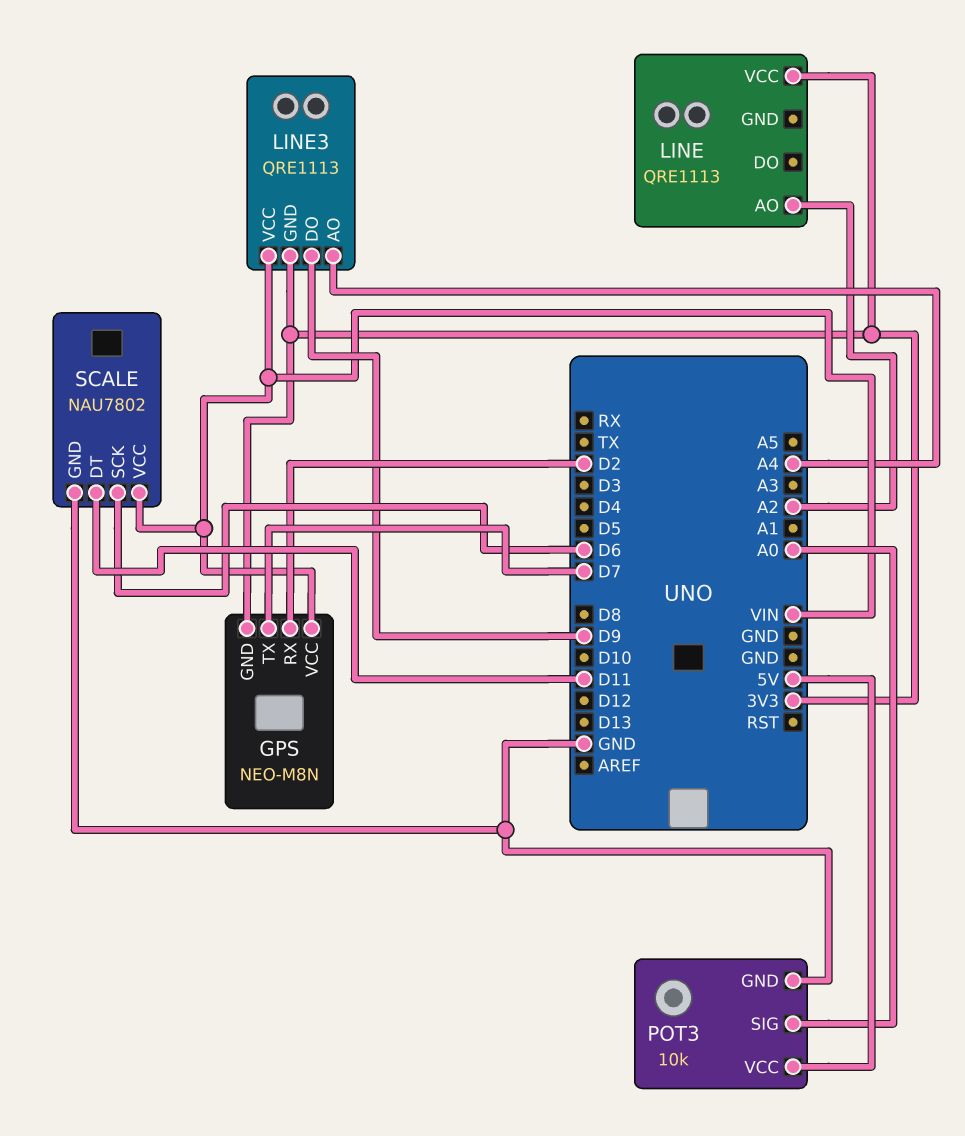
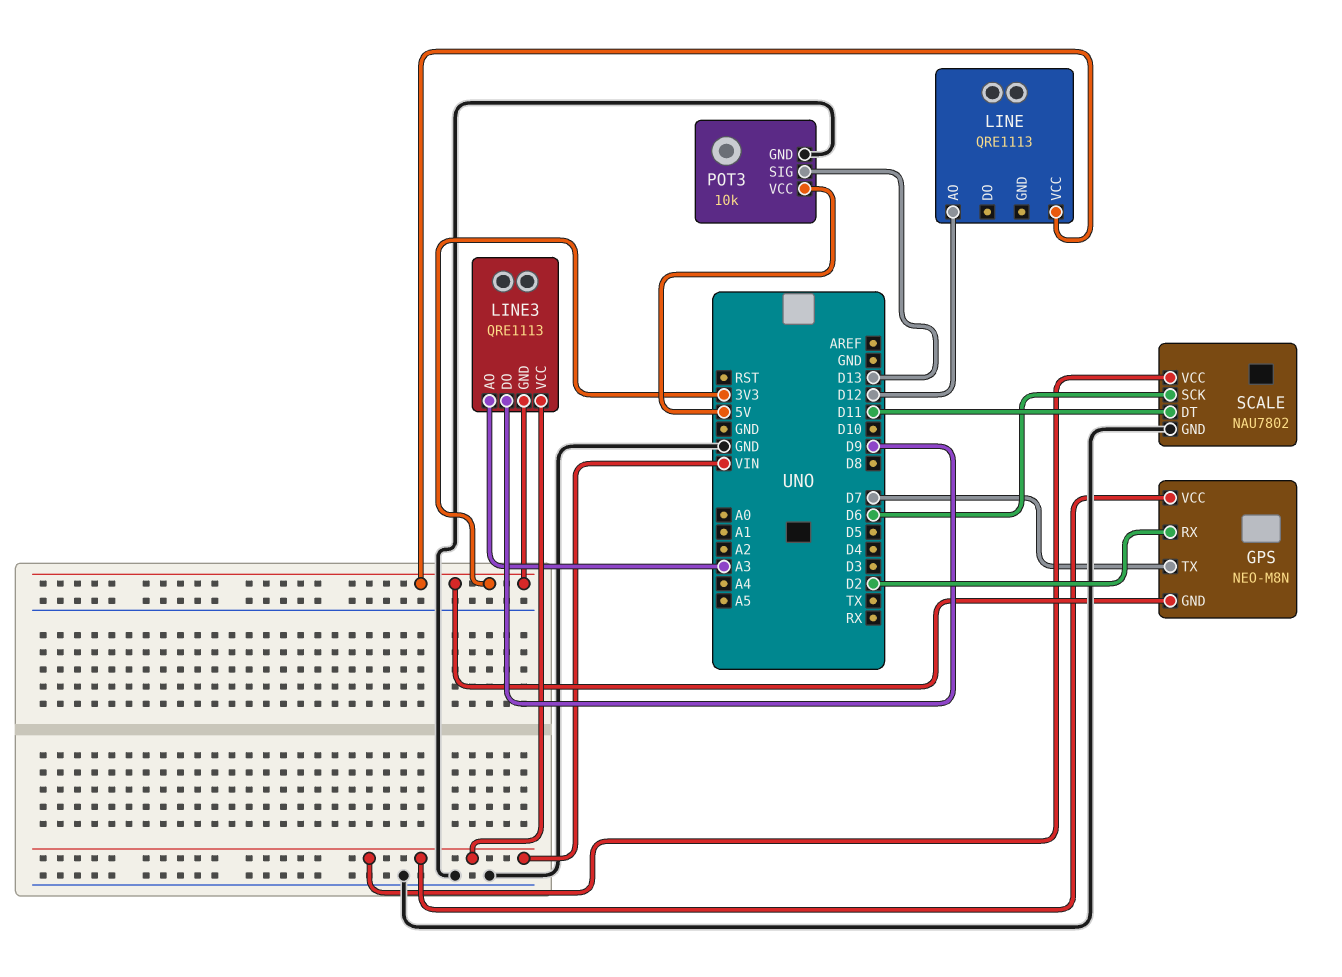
LINE pin AO: A2 -> D12
LINE3 pin AO: A4 -> A3
POT3 pin SIG: A0 -> D13

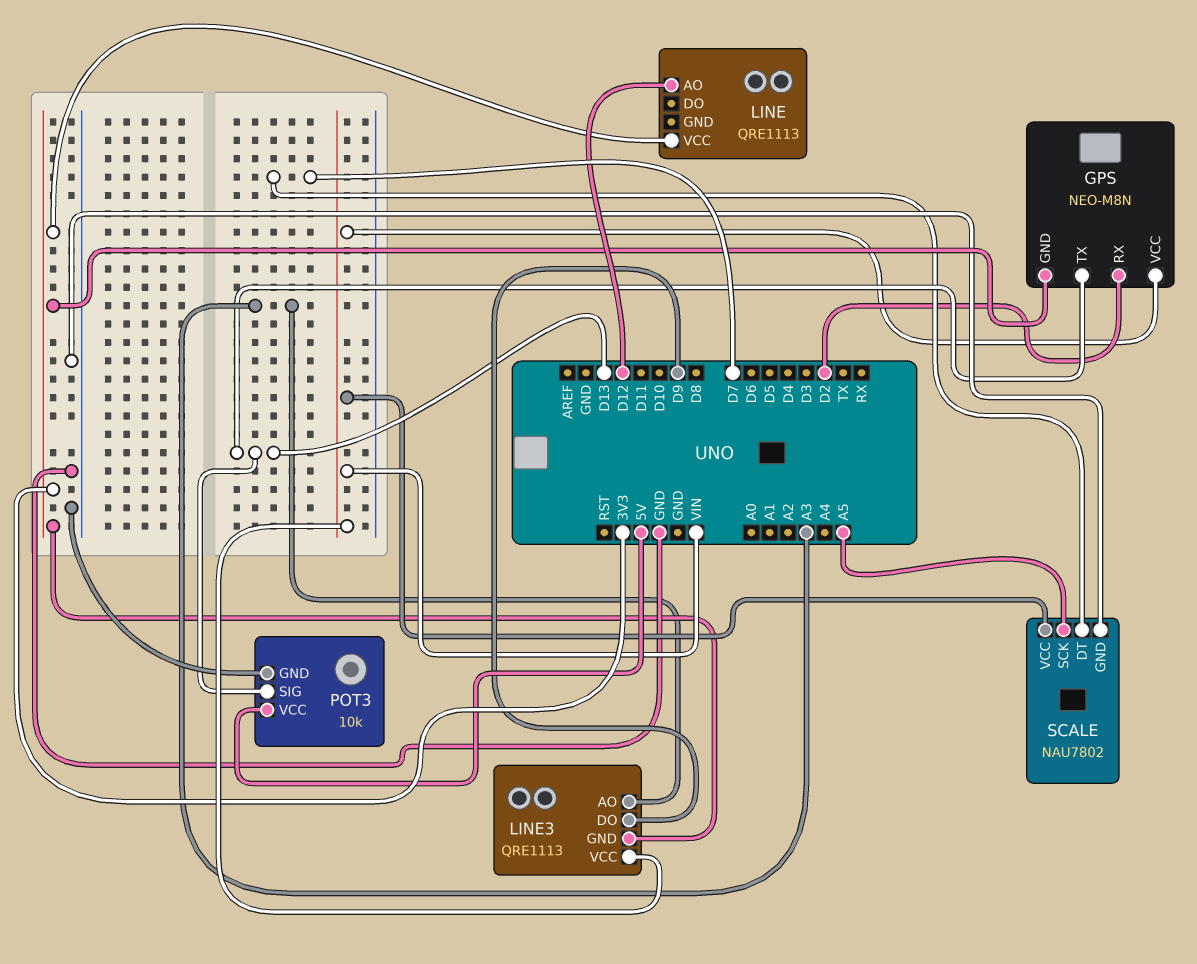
GPS pin TX: D7 -> D13
SCALE pin DT: D11 -> D7
SCALE pin SCK: D6 -> A5

